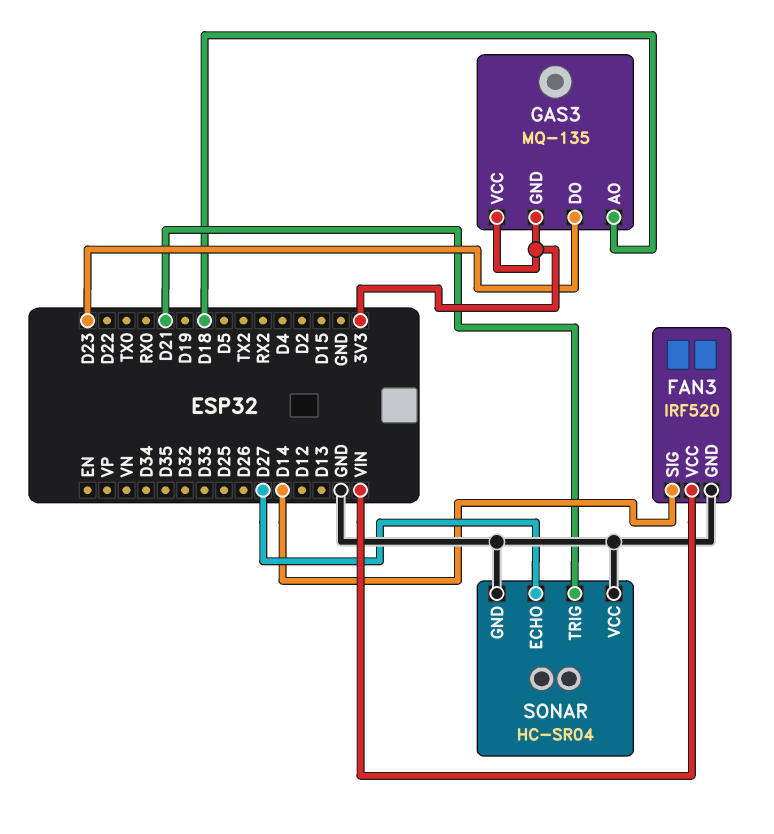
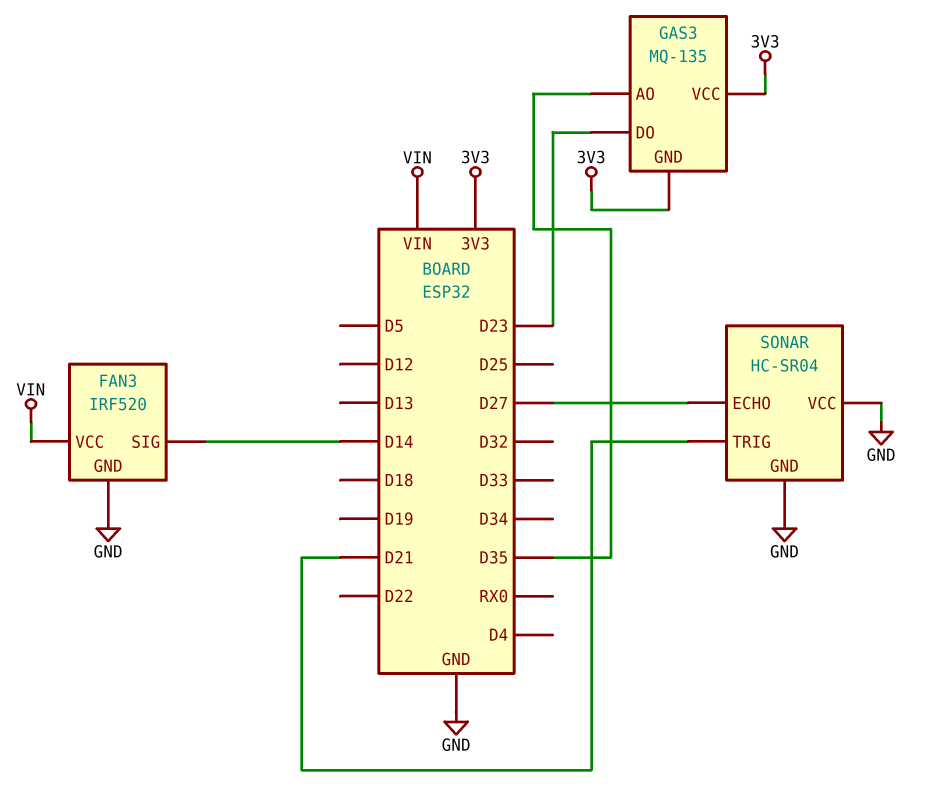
GAS3 pin AO: D18 -> D35

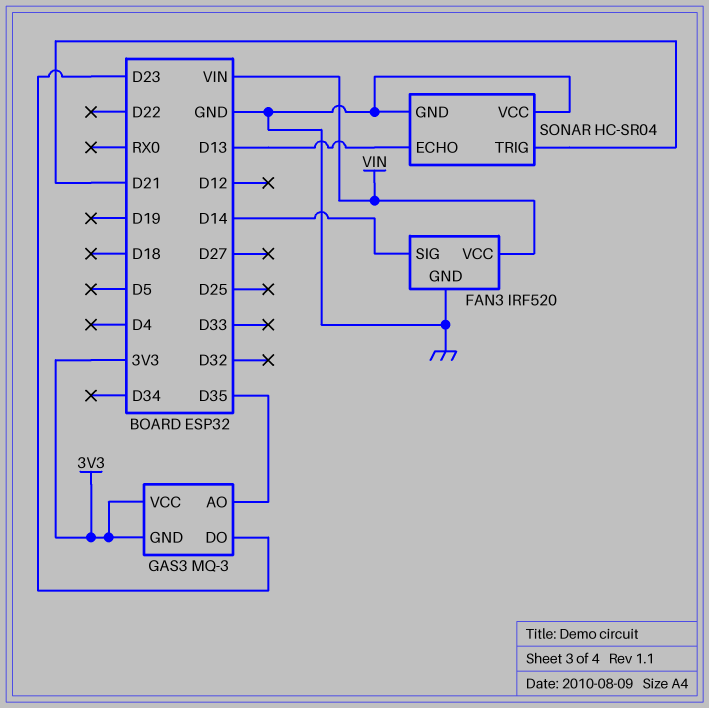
GAS3: MQ-135 -> MQ-3
SONAR pin ECHO: D27 -> D13

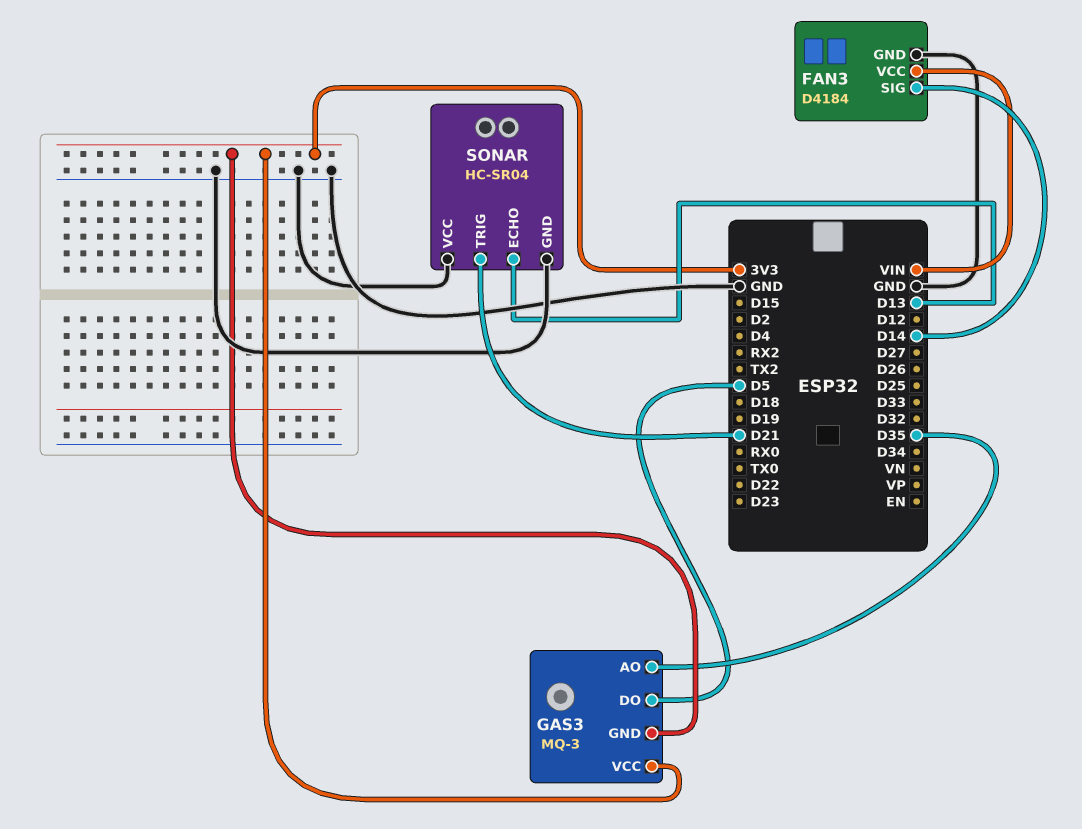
FAN3: IRF520 -> D4184
GAS3 pin DO: D23 -> D5

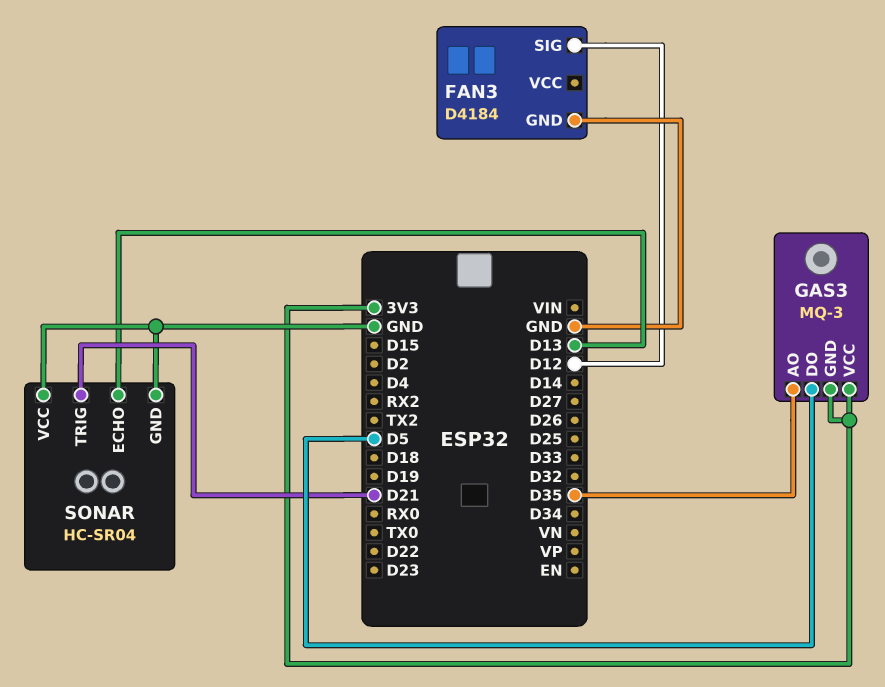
FAN3 pin SIG: D14 -> D12
FAN3 pin VCC: VIN -> none

